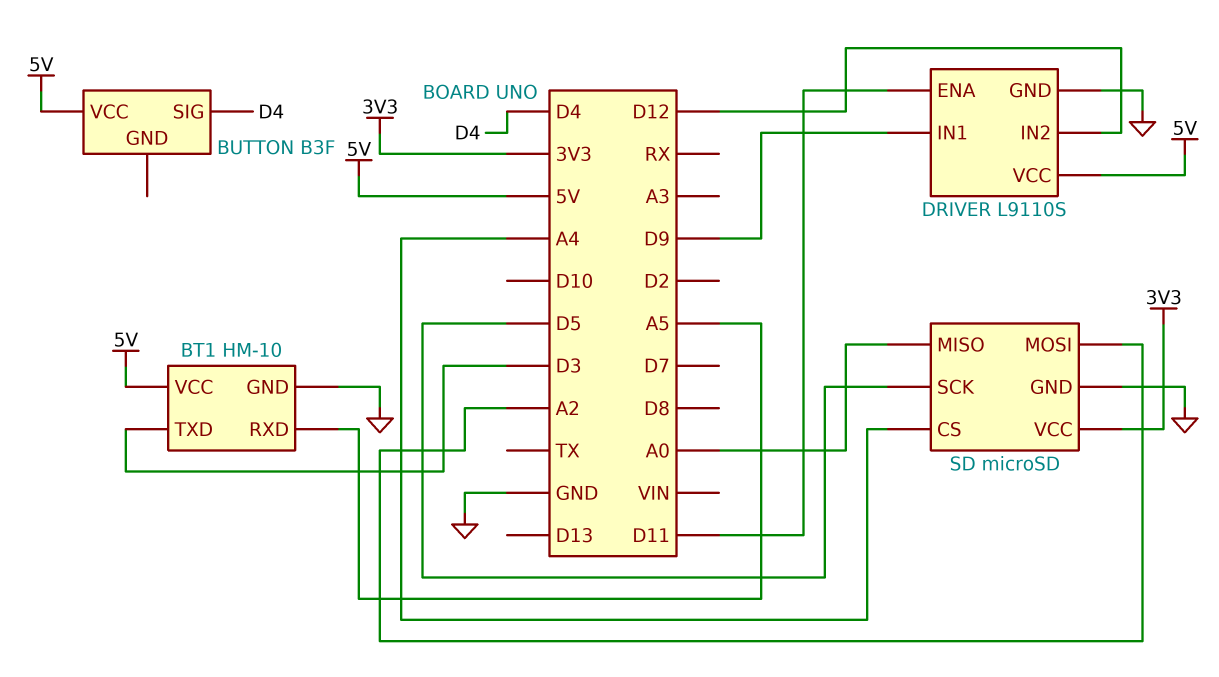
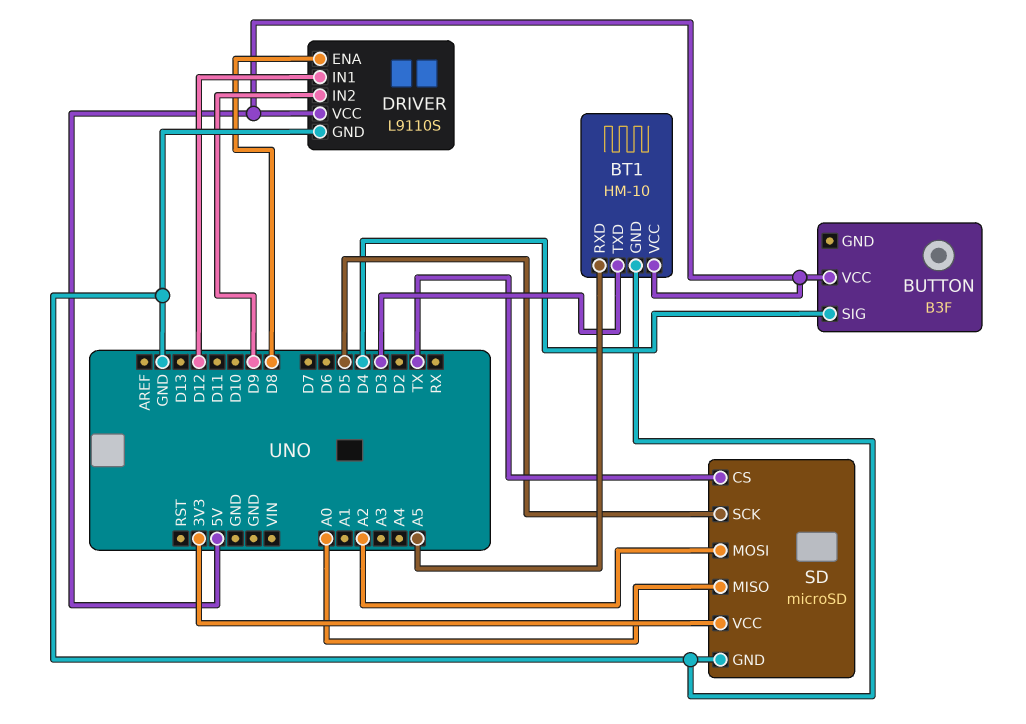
DRIVER pin ENA: D11 -> D8
DRIVER pin IN1: D9 -> D12
DRIVER pin IN2: D12 -> D9
SD pin CS: A4 -> TX

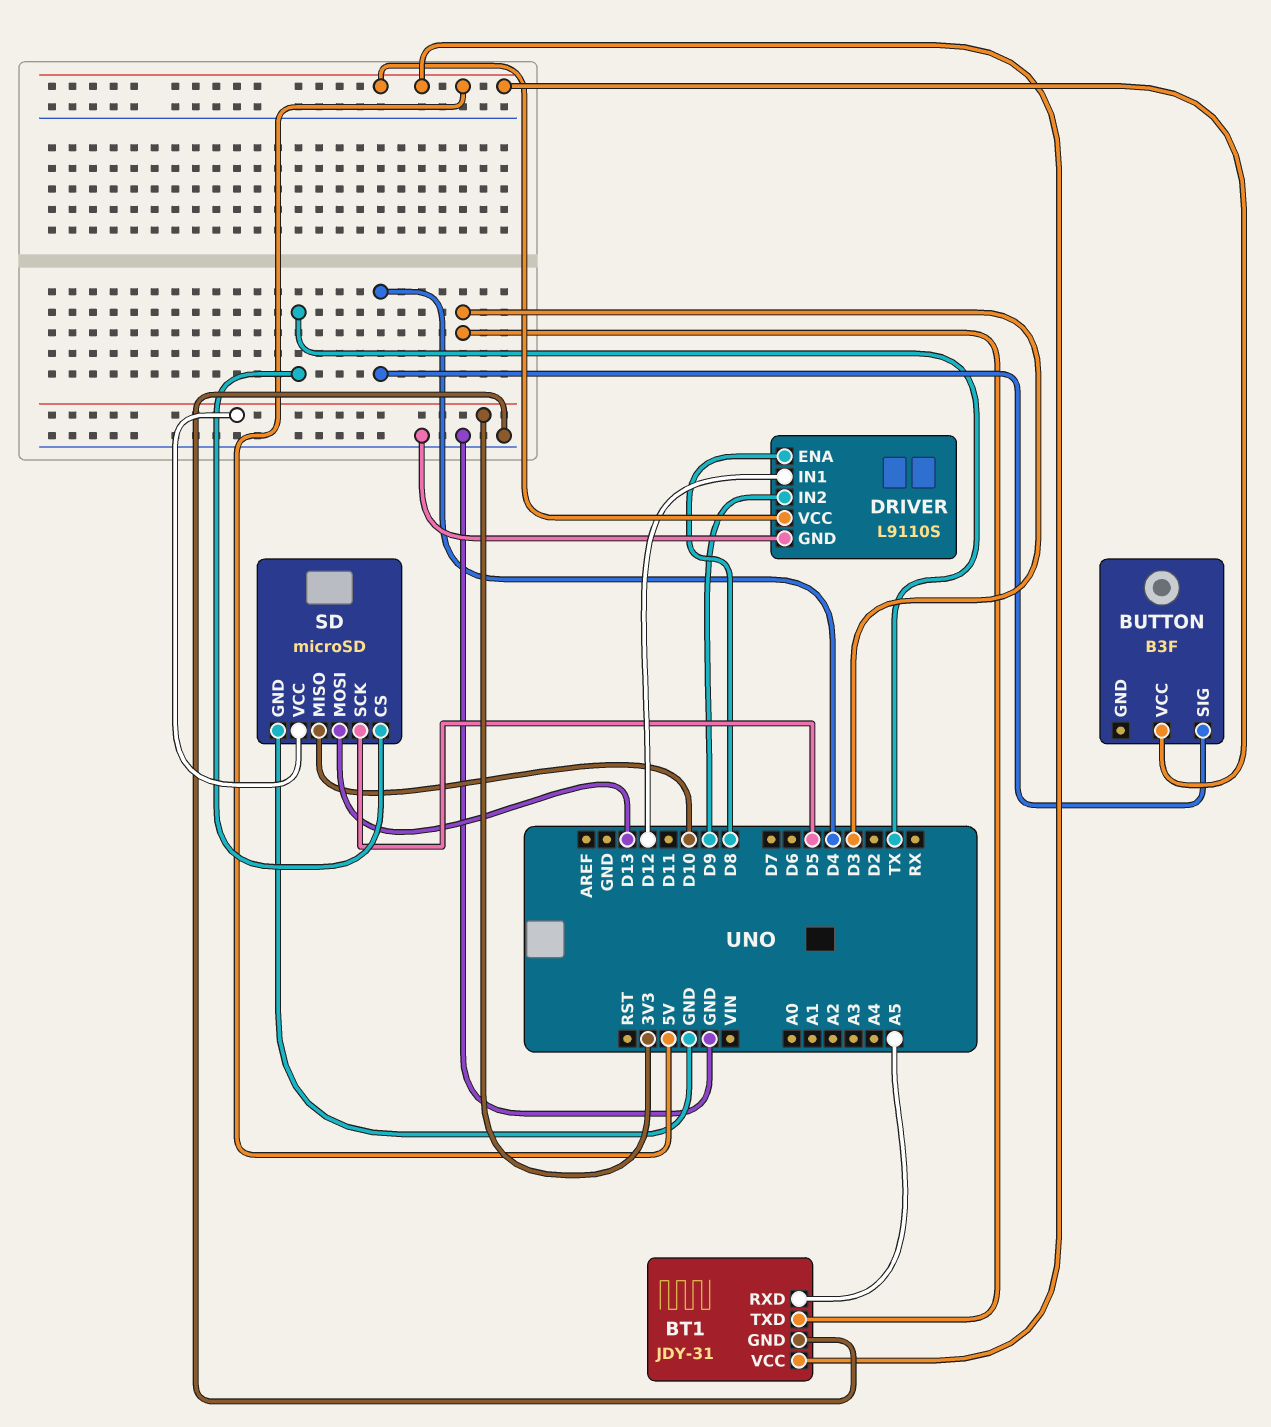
BT1: HM-10 -> JDY-31
SD pin MISO: A0 -> D10
SD pin MOSI: A2 -> D13

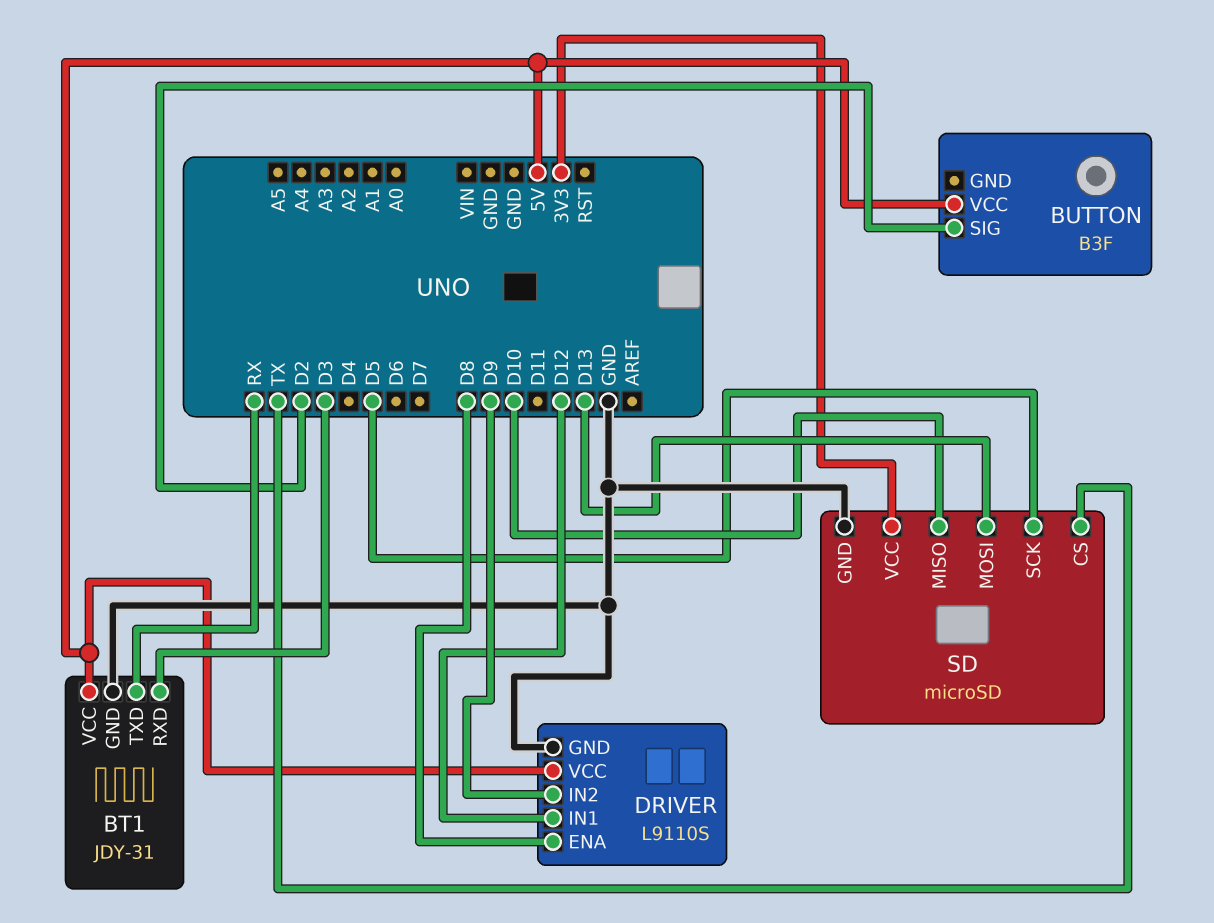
BT1 pin RXD: A5 -> D3
BT1 pin TXD: D3 -> RX
BUTTON pin SIG: D4 -> D2

